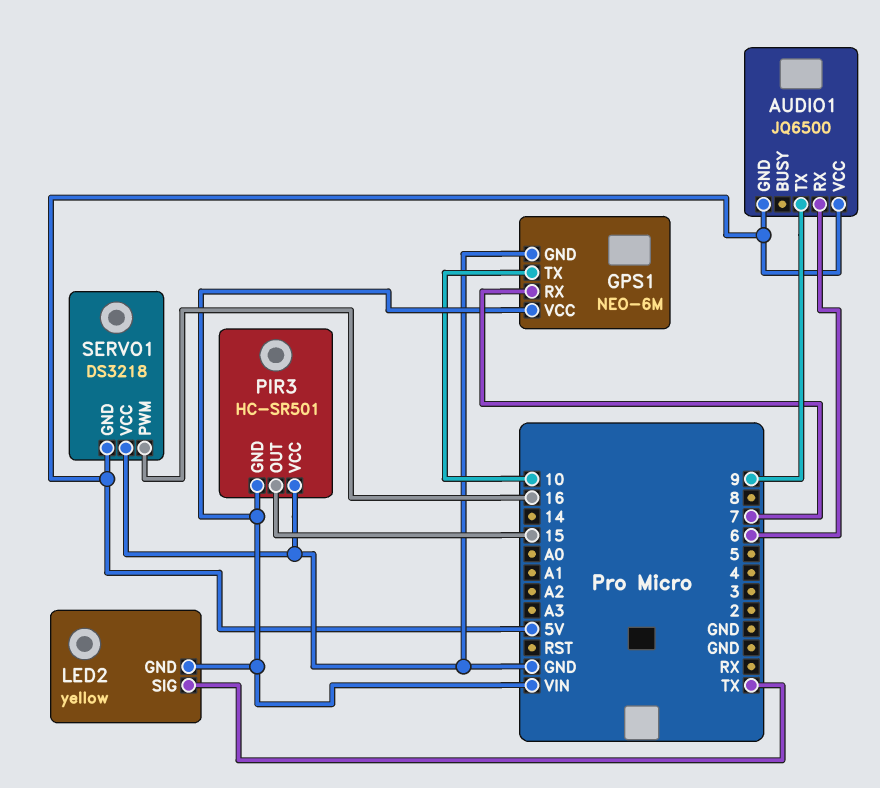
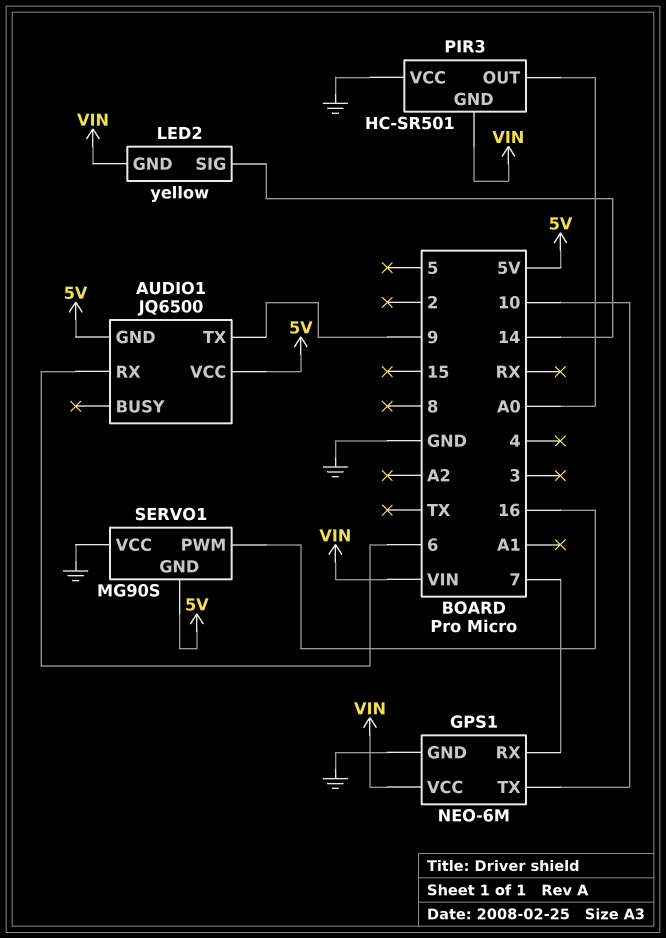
LED2 pin SIG: TX -> 14
PIR3 pin OUT: 15 -> A0
SERVO1: DS3218 -> MG90S

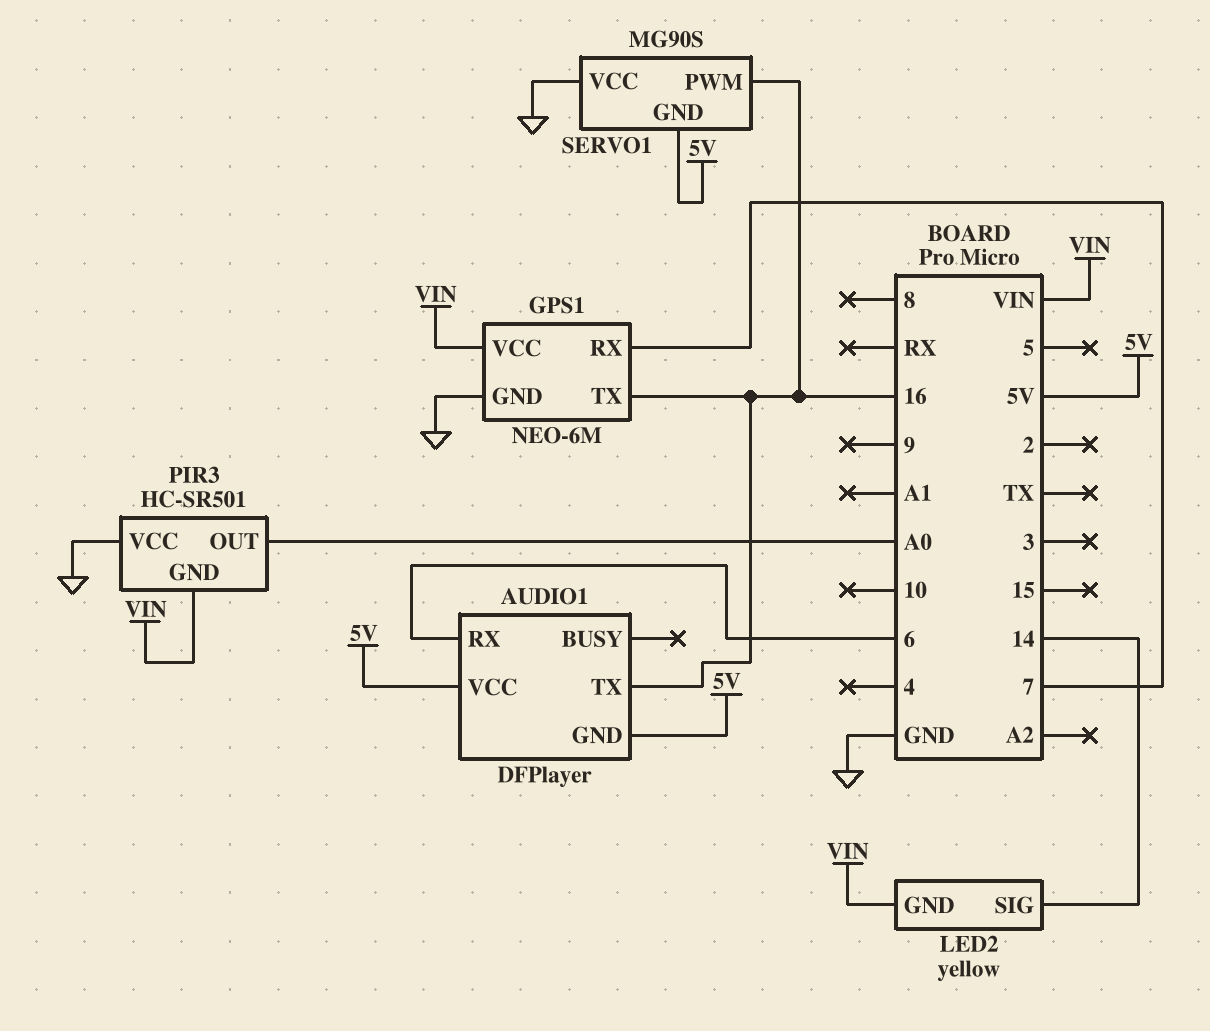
AUDIO1: JQ6500 -> DFPlayer
AUDIO1 pin TX: 9 -> 16
GPS1 pin TX: 10 -> 16

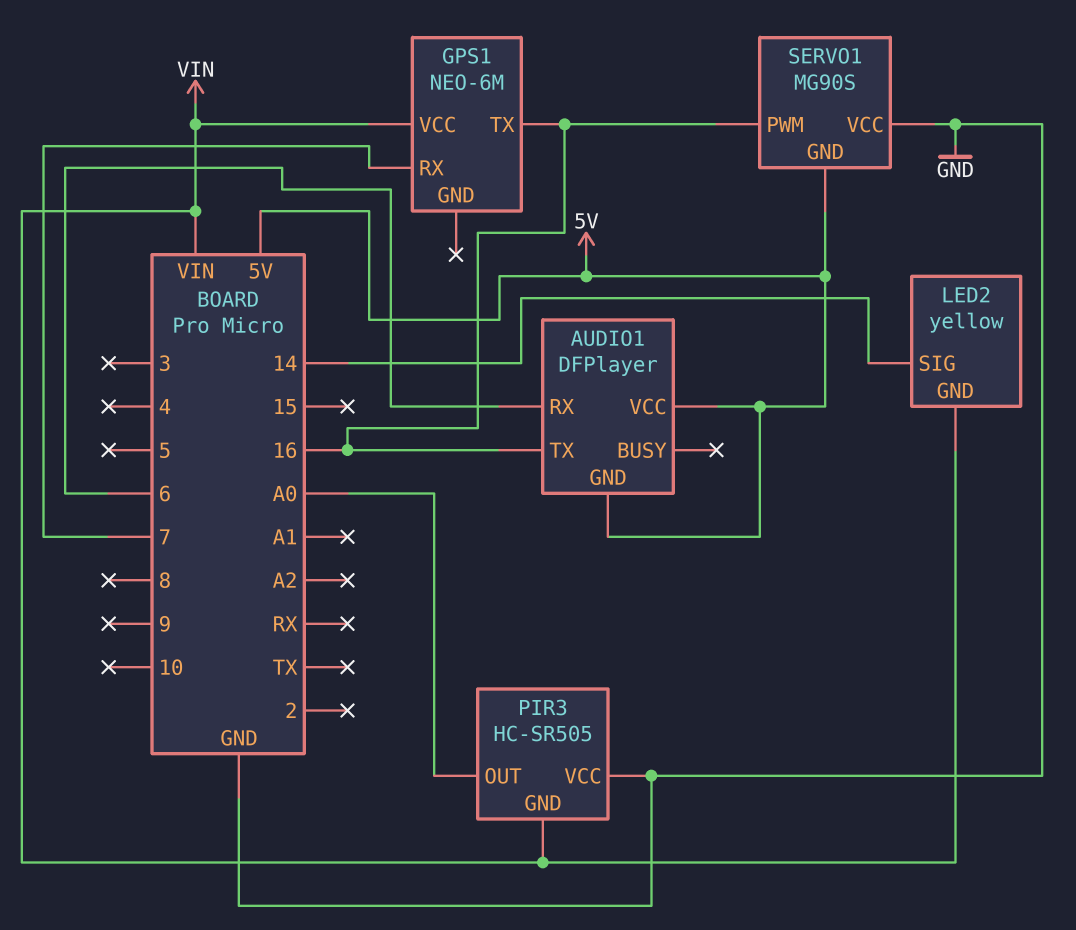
GPS1 pin GND: GND -> none
PIR3: HC-SR501 -> HC-SR505

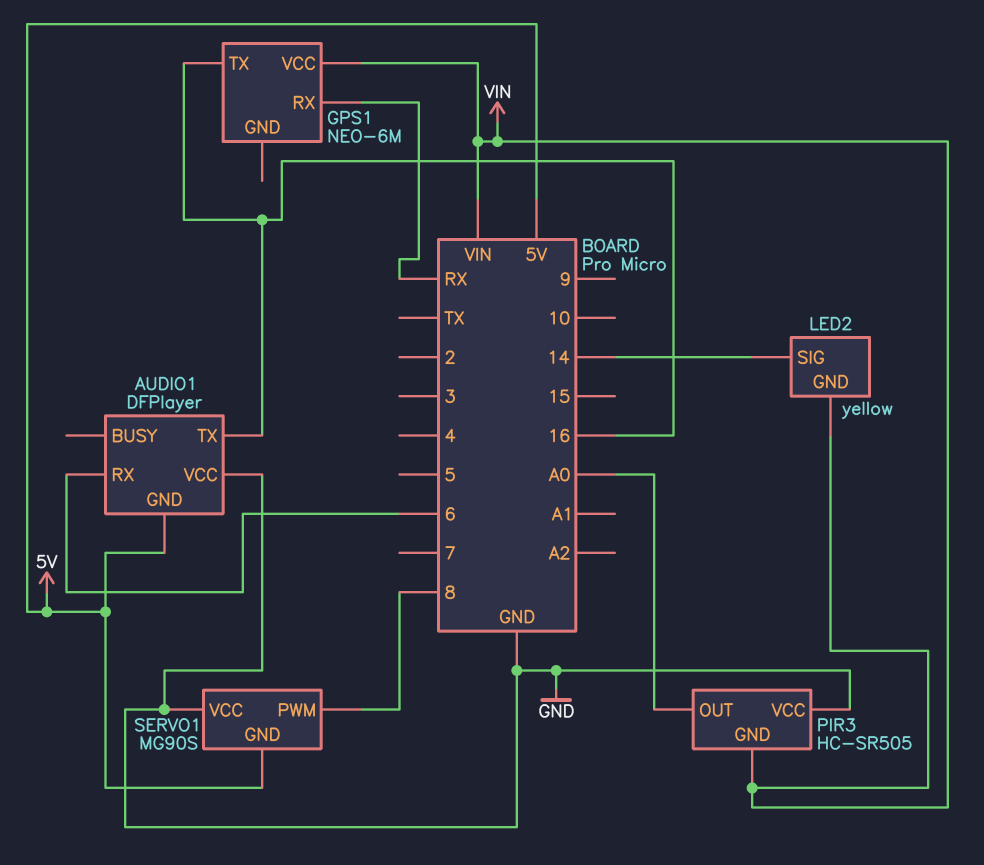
AUDIO1 pin VCC: 5V -> GND
GPS1 pin RX: 7 -> RX
SERVO1 pin PWM: 16 -> 8

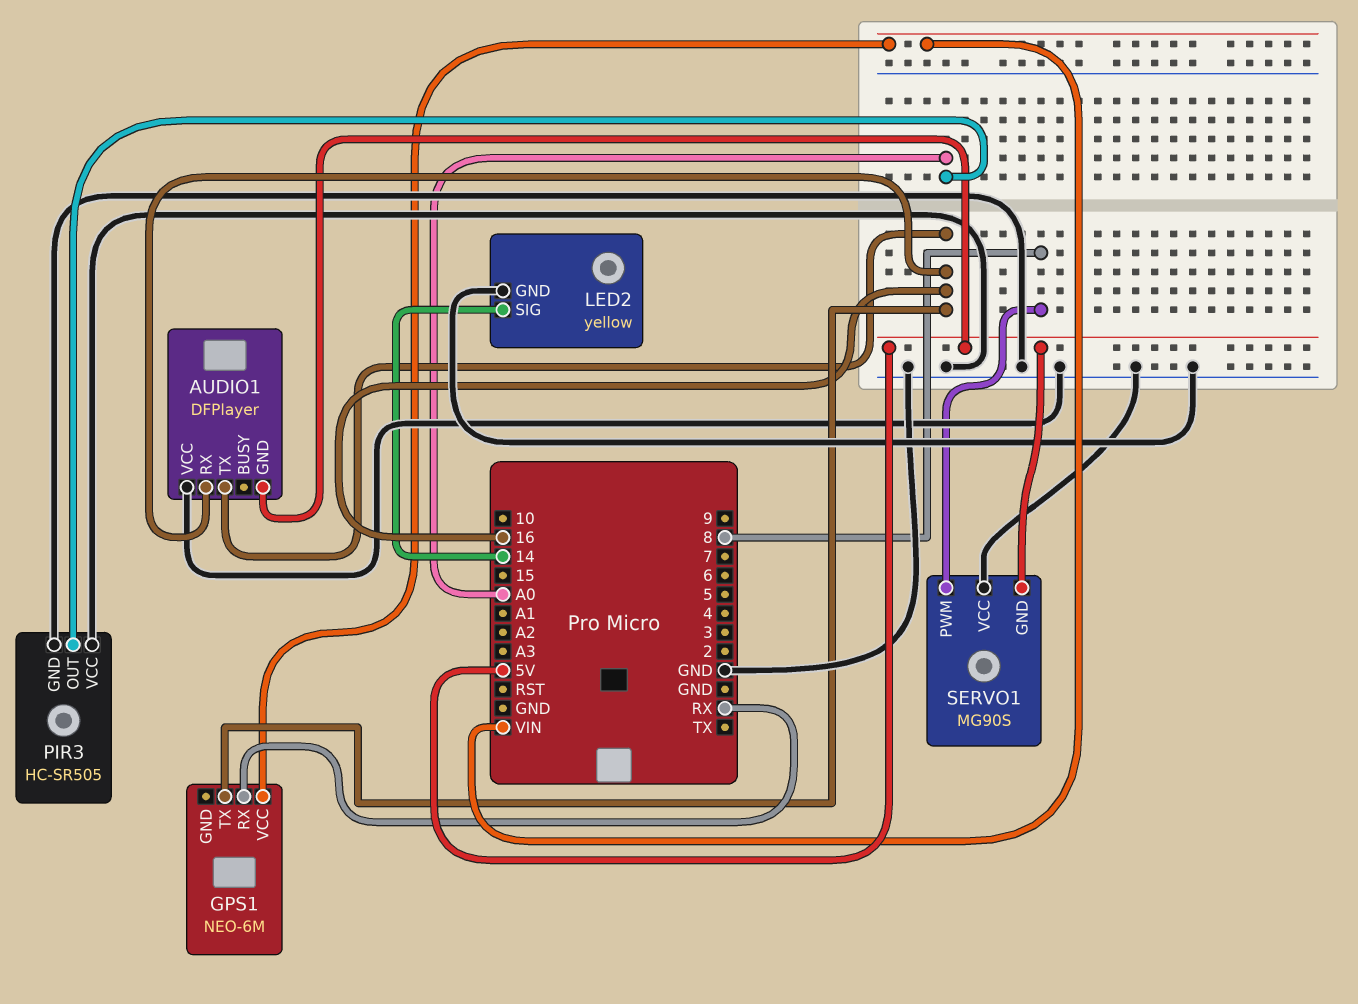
AUDIO1 pin RX: 6 -> 16
LED2 pin GND: VIN -> GND
PIR3 pin GND: VIN -> GND

